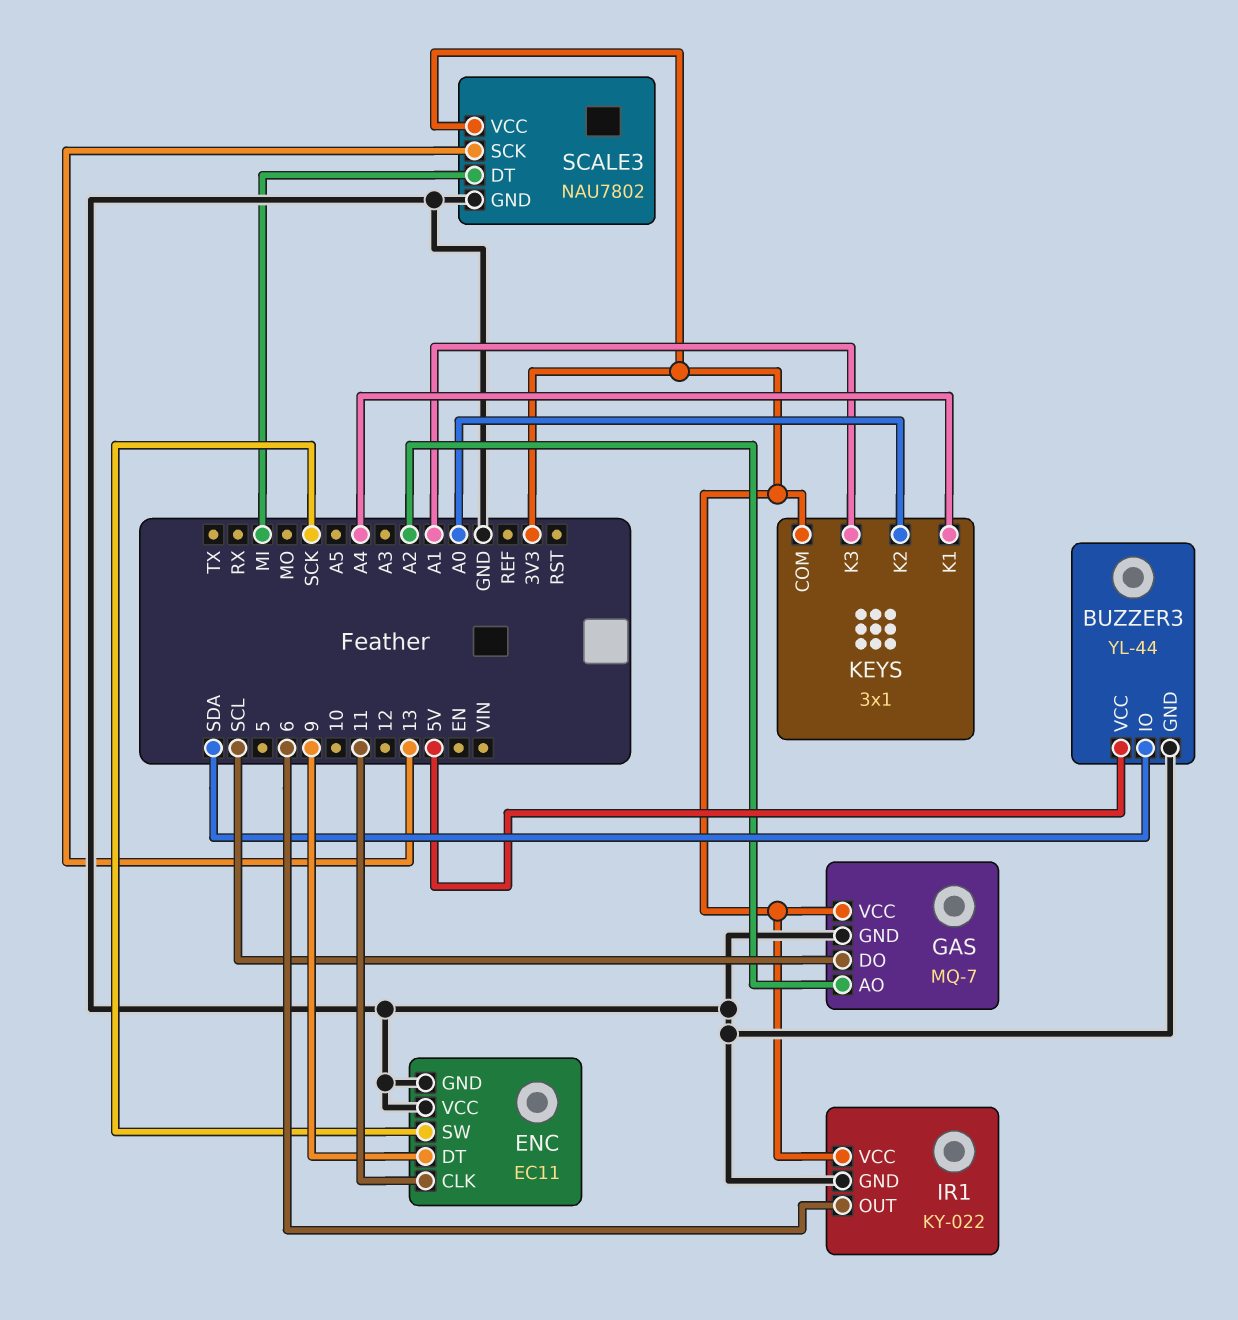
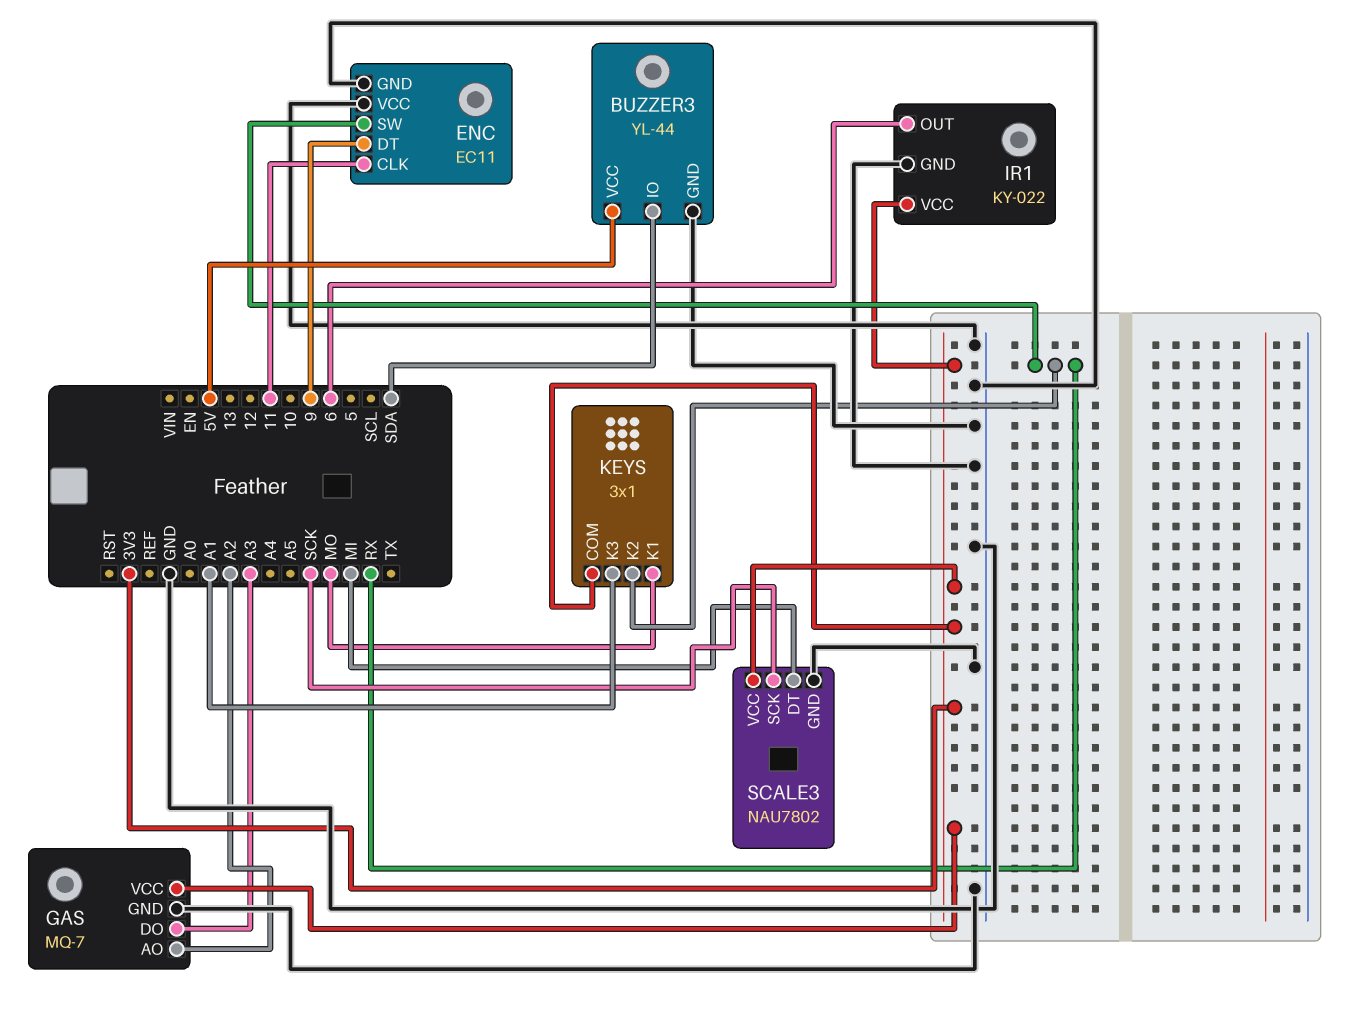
ENC pin SW: SCK -> RX
GAS pin DO: SCL -> A3
KEYS pin K1: A4 -> MO
KEYS pin K2: A0 -> RX
SCALE3 pin SCK: 13 -> SCK

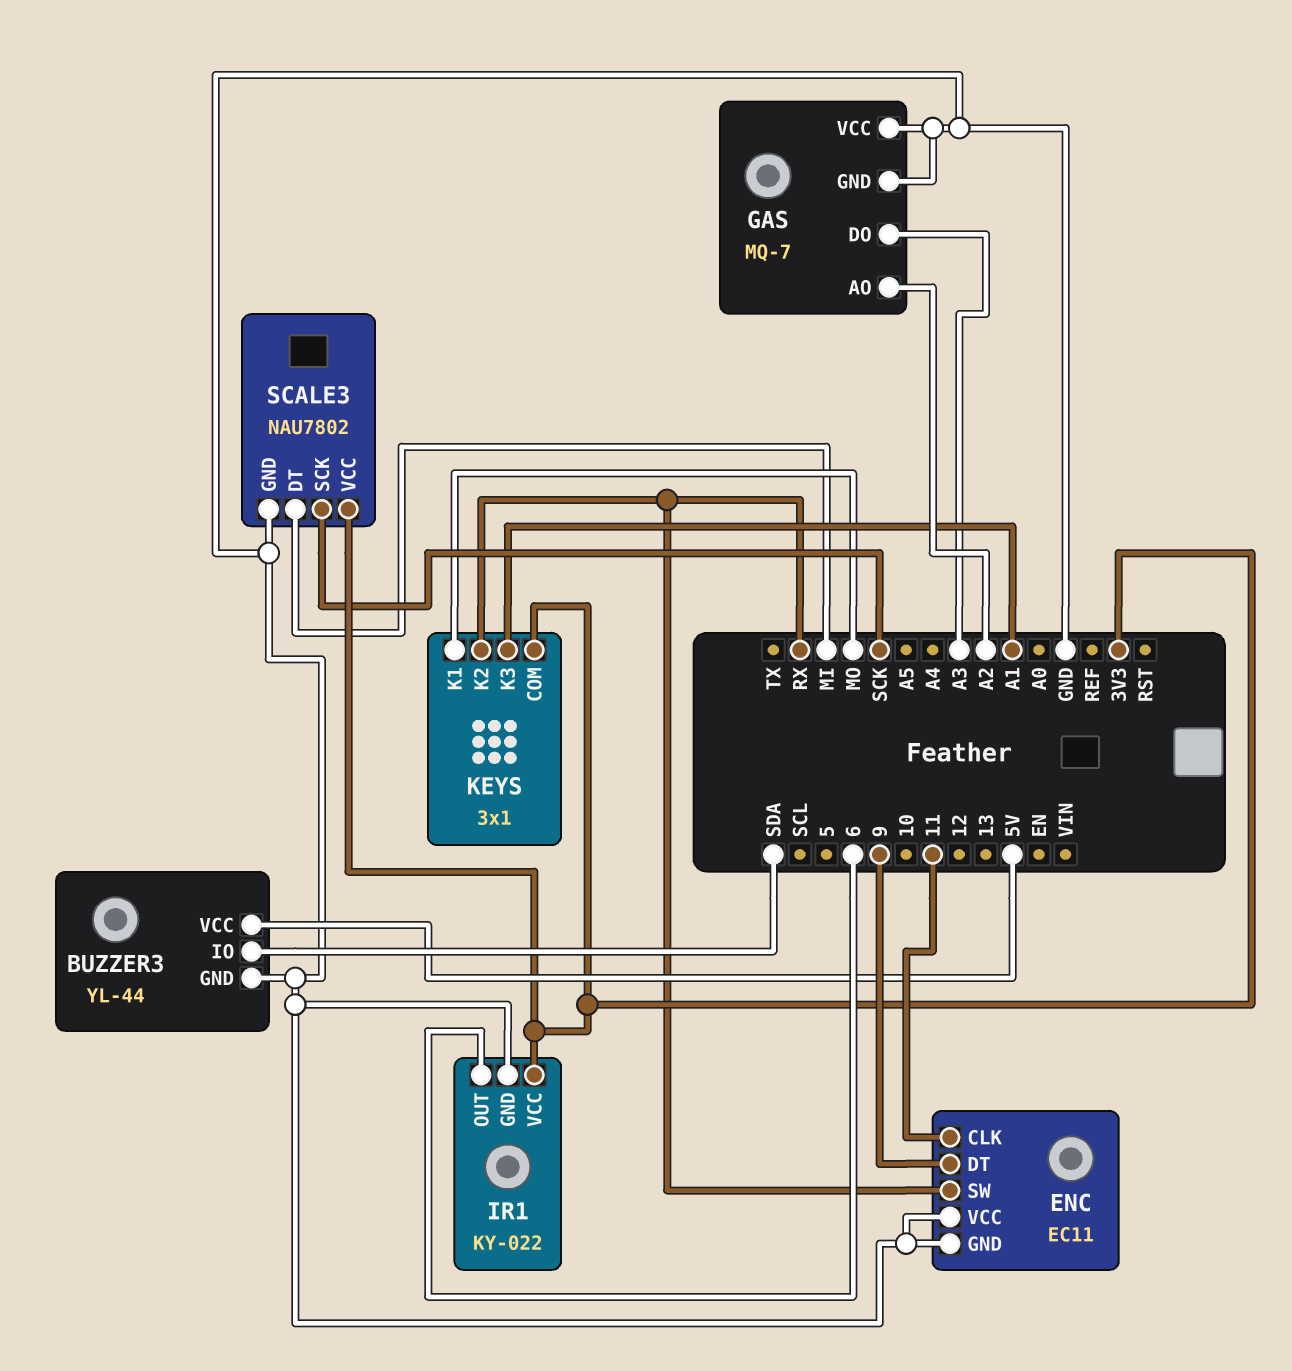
GAS pin VCC: 3V3 -> GND

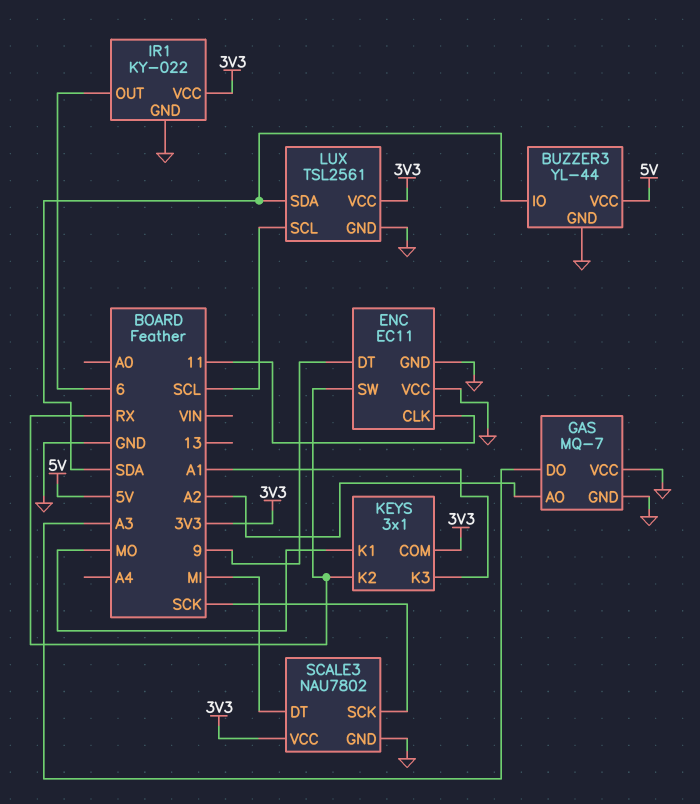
LUX: none -> TSL2561
LUX pin GND: none -> GND
LUX pin SCL: none -> SCL
LUX pin SDA: none -> SDA
LUX pin VCC: none -> 3V3

